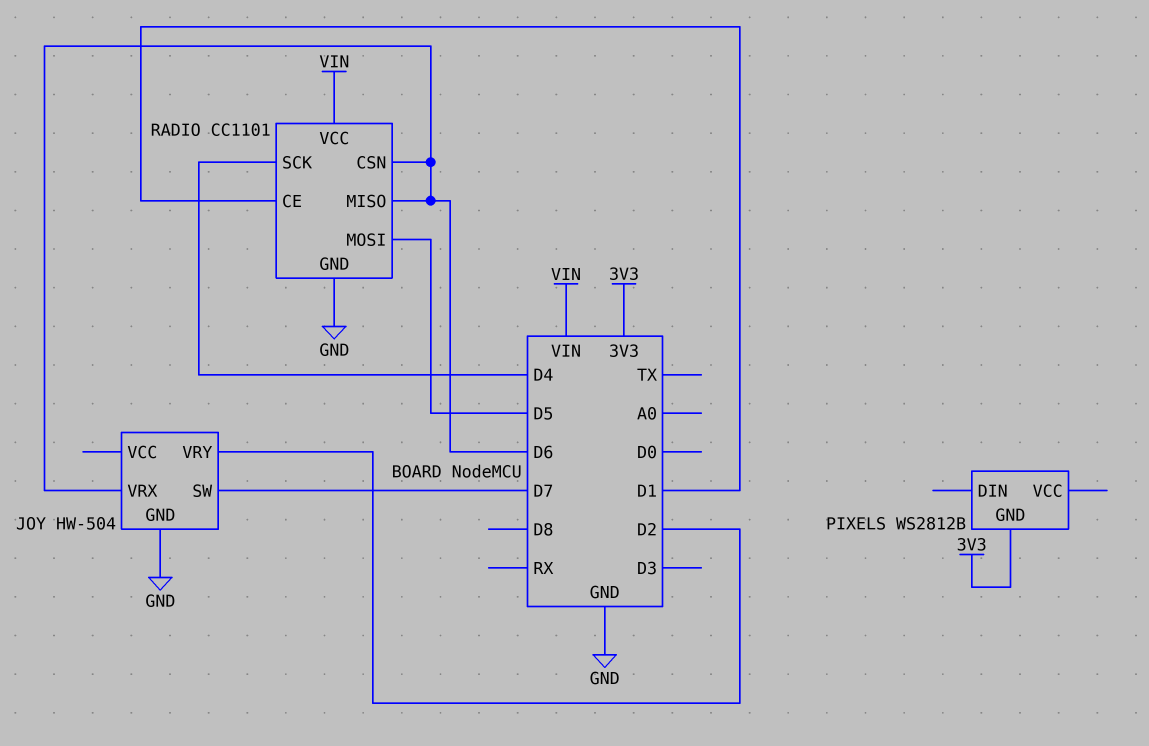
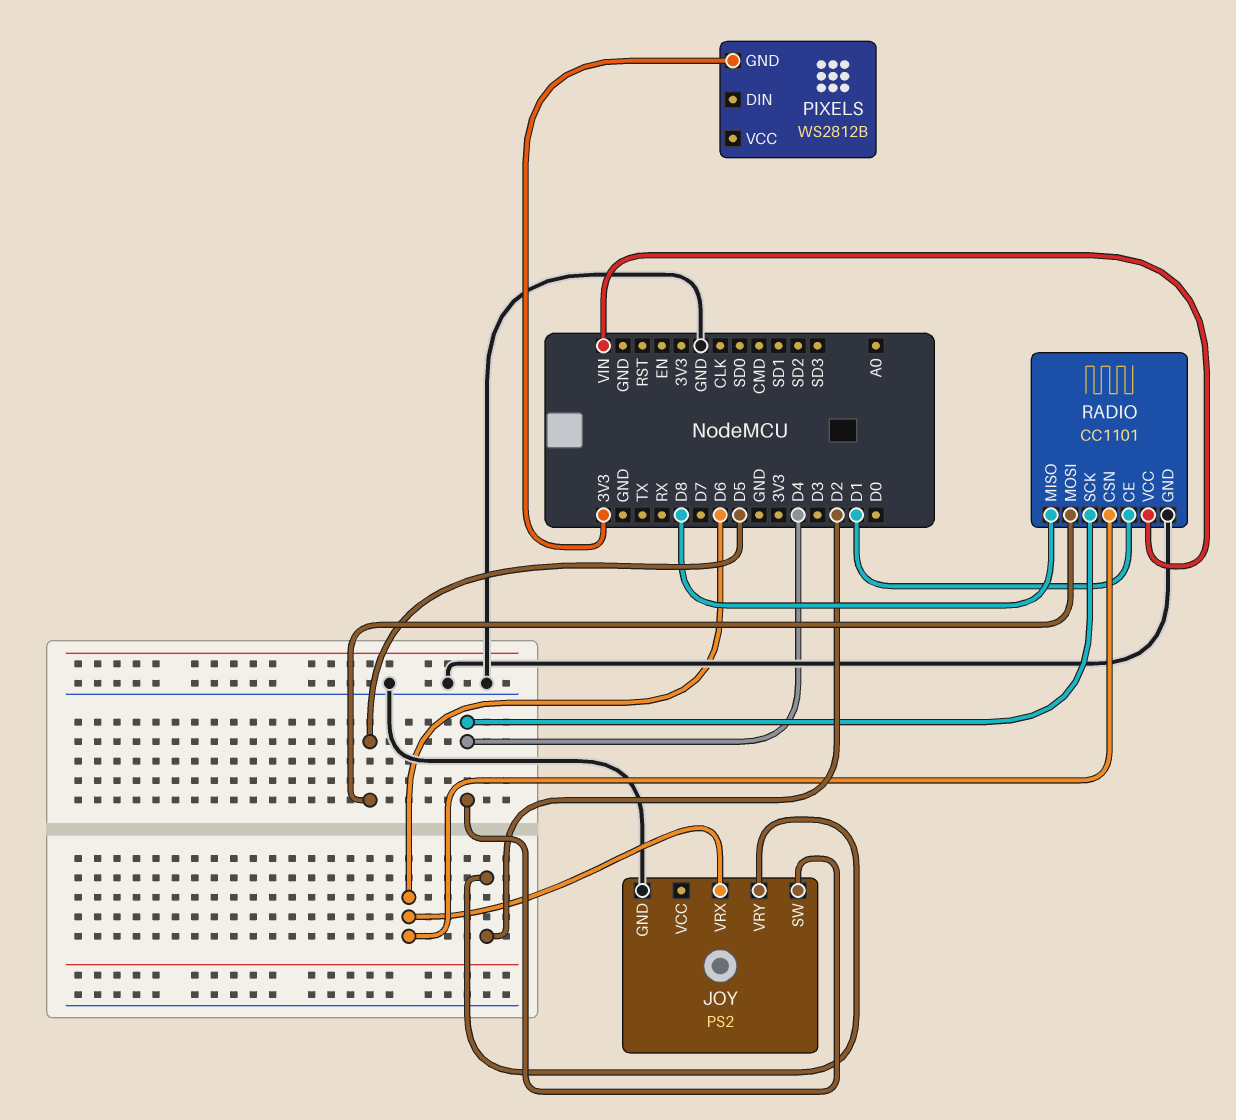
JOY: HW-504 -> PS2
JOY pin SW: D7 -> D4
RADIO pin MISO: D6 -> D8

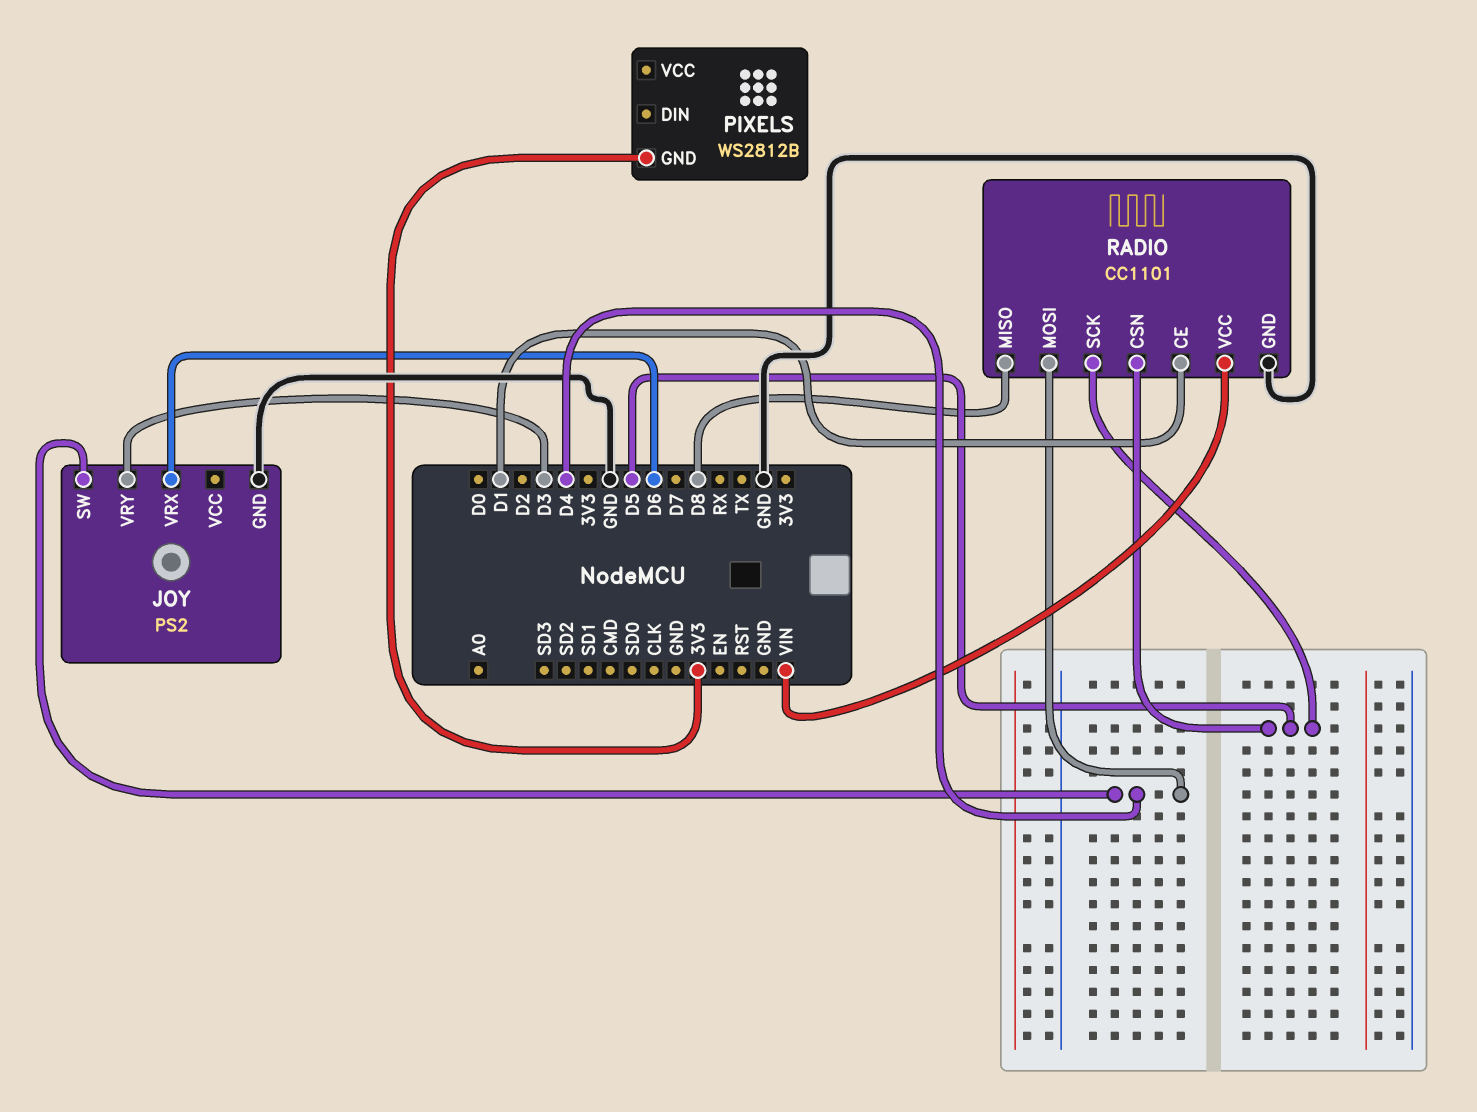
JOY pin VRY: D2 -> D3
RADIO pin CSN: D6 -> D5
RADIO pin MOSI: D5 -> D4
RADIO pin SCK: D4 -> D5

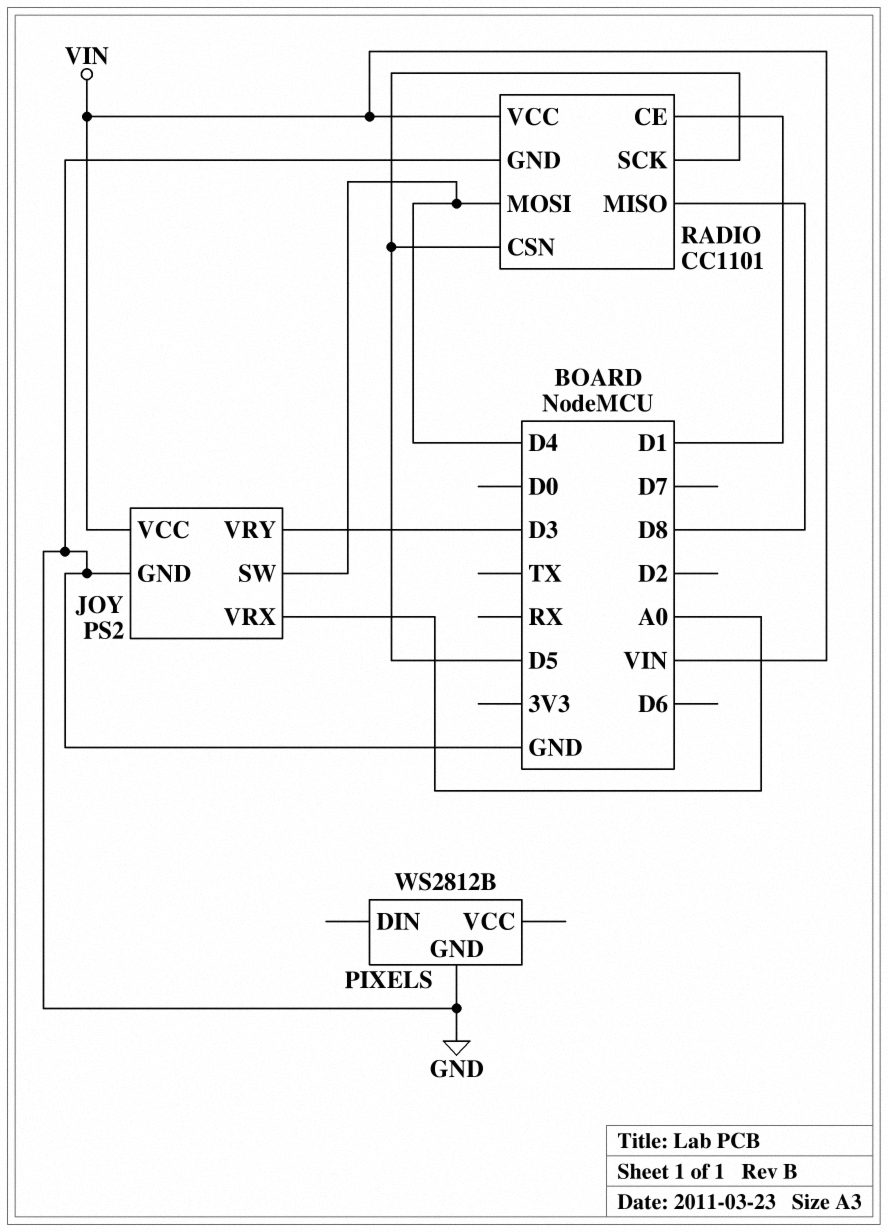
JOY pin VCC: none -> VIN
JOY pin VRX: D6 -> A0
PIXELS pin GND: 3V3 -> GND

